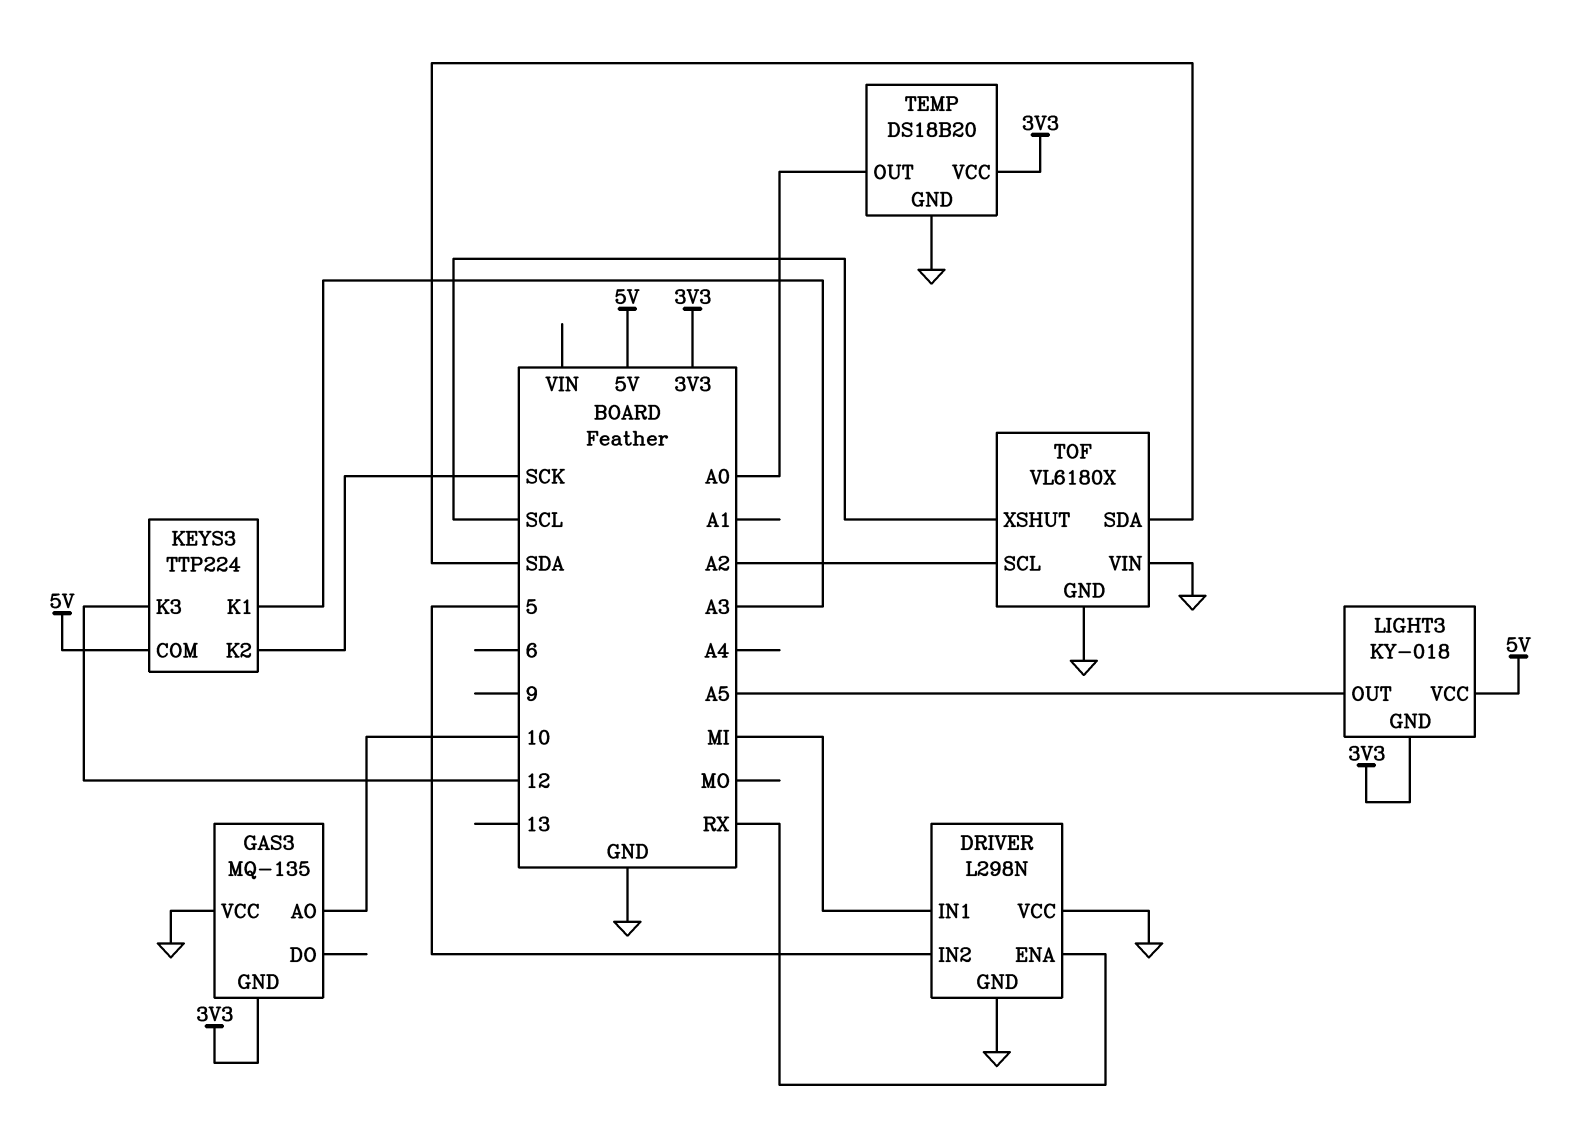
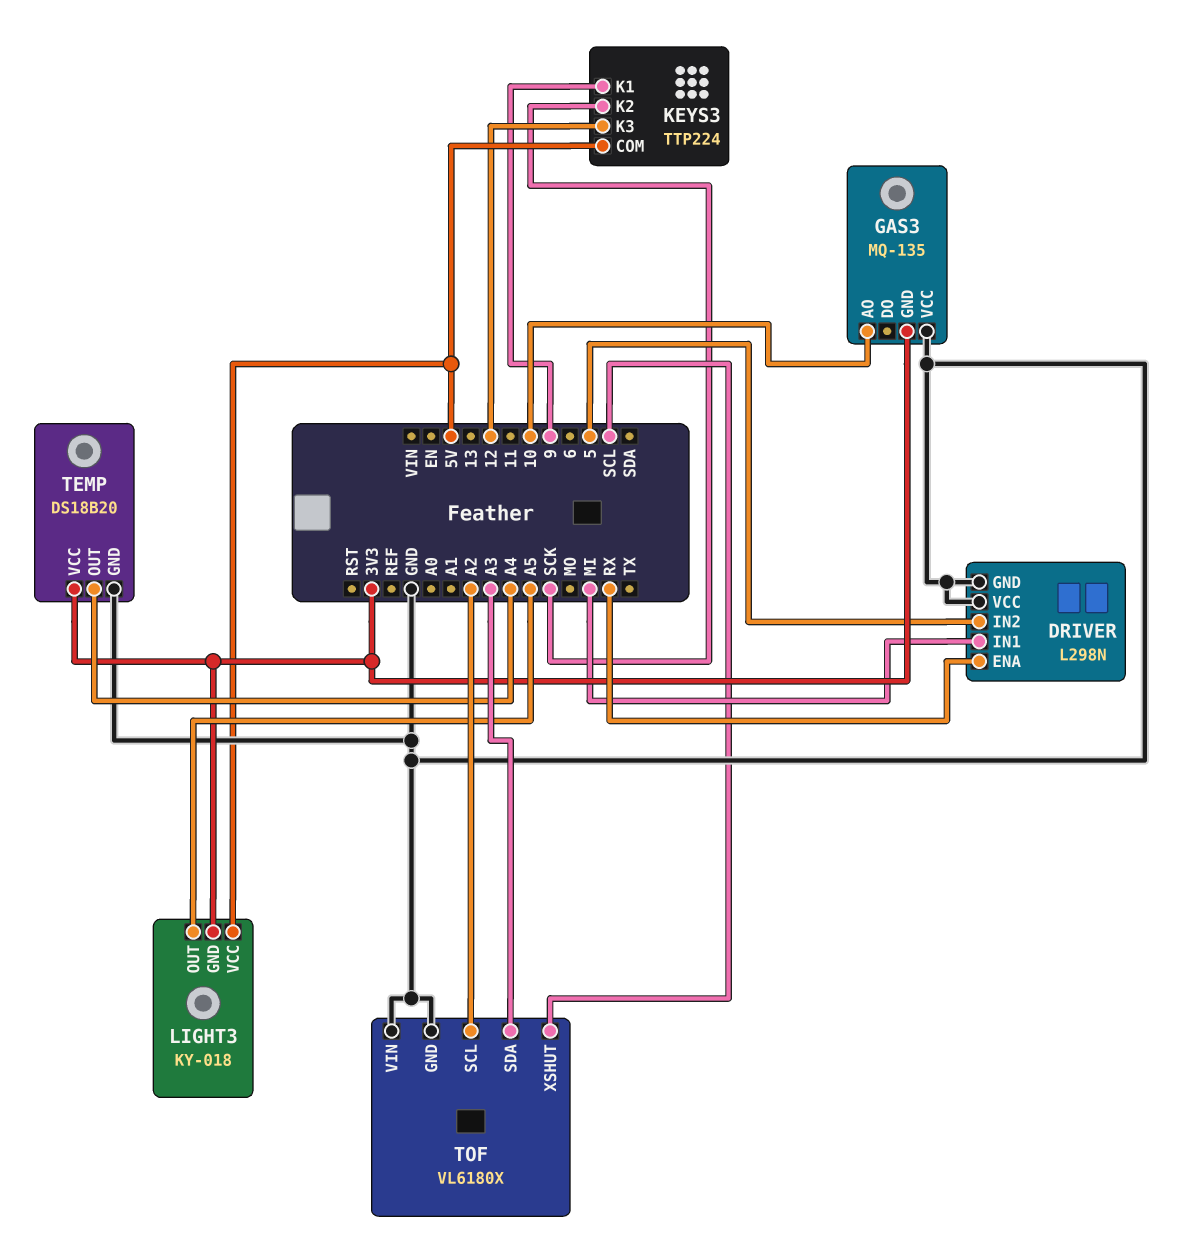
KEYS3 pin K1: A3 -> 9
TEMP pin OUT: A0 -> A4
TOF pin SDA: SDA -> A3

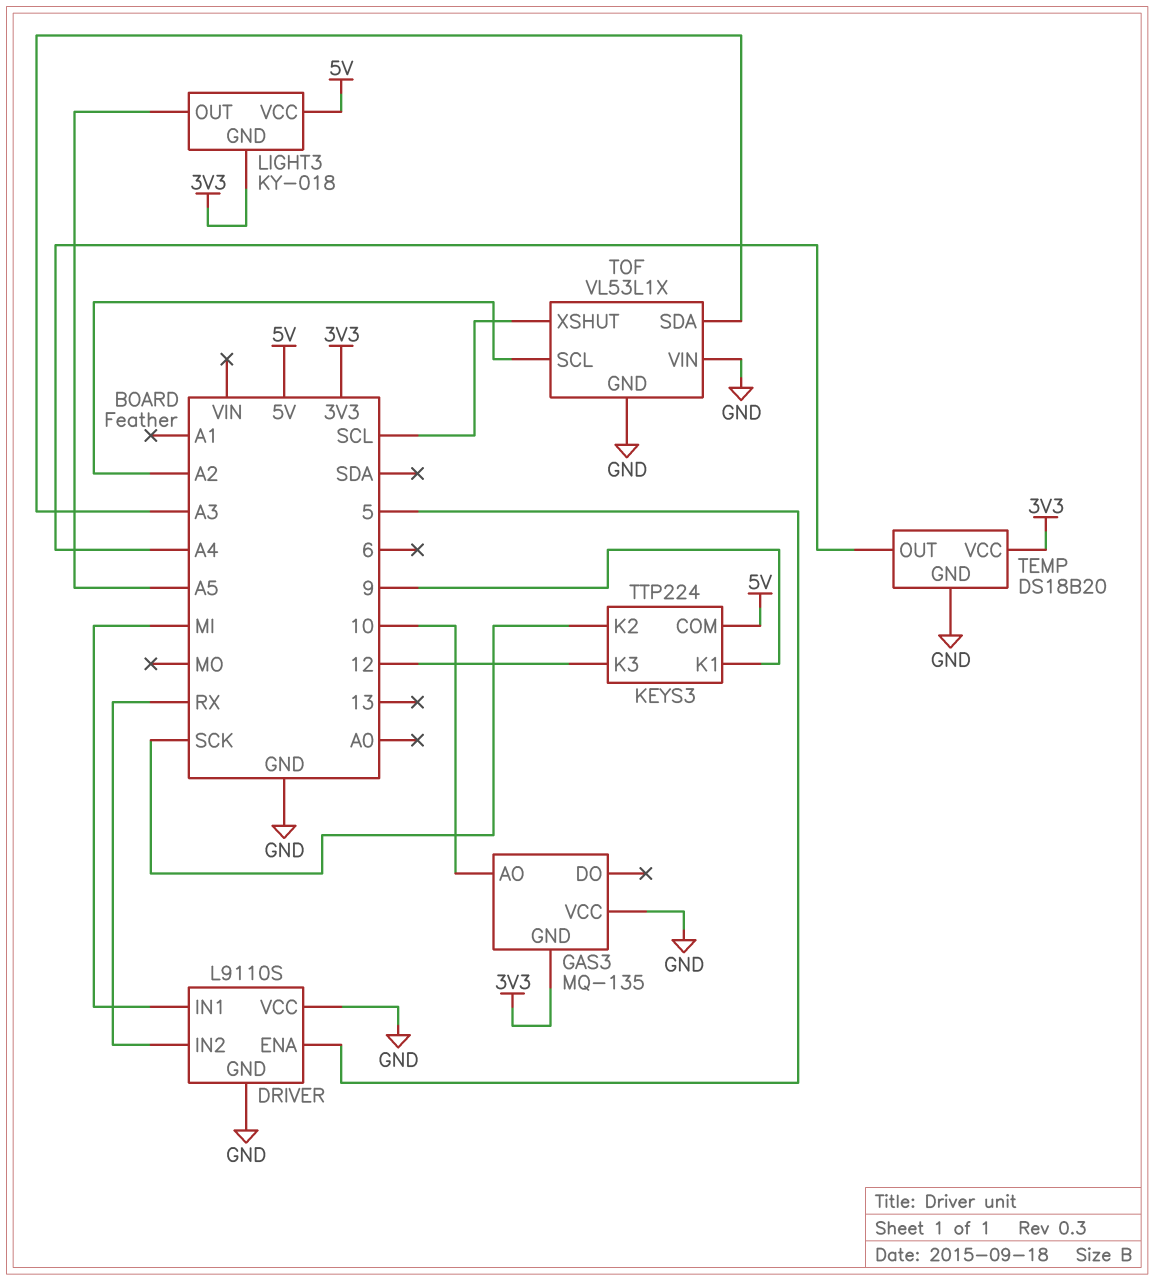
DRIVER: L298N -> L9110S
DRIVER pin ENA: RX -> 5
DRIVER pin IN2: 5 -> RX
TOF: VL6180X -> VL53L1X

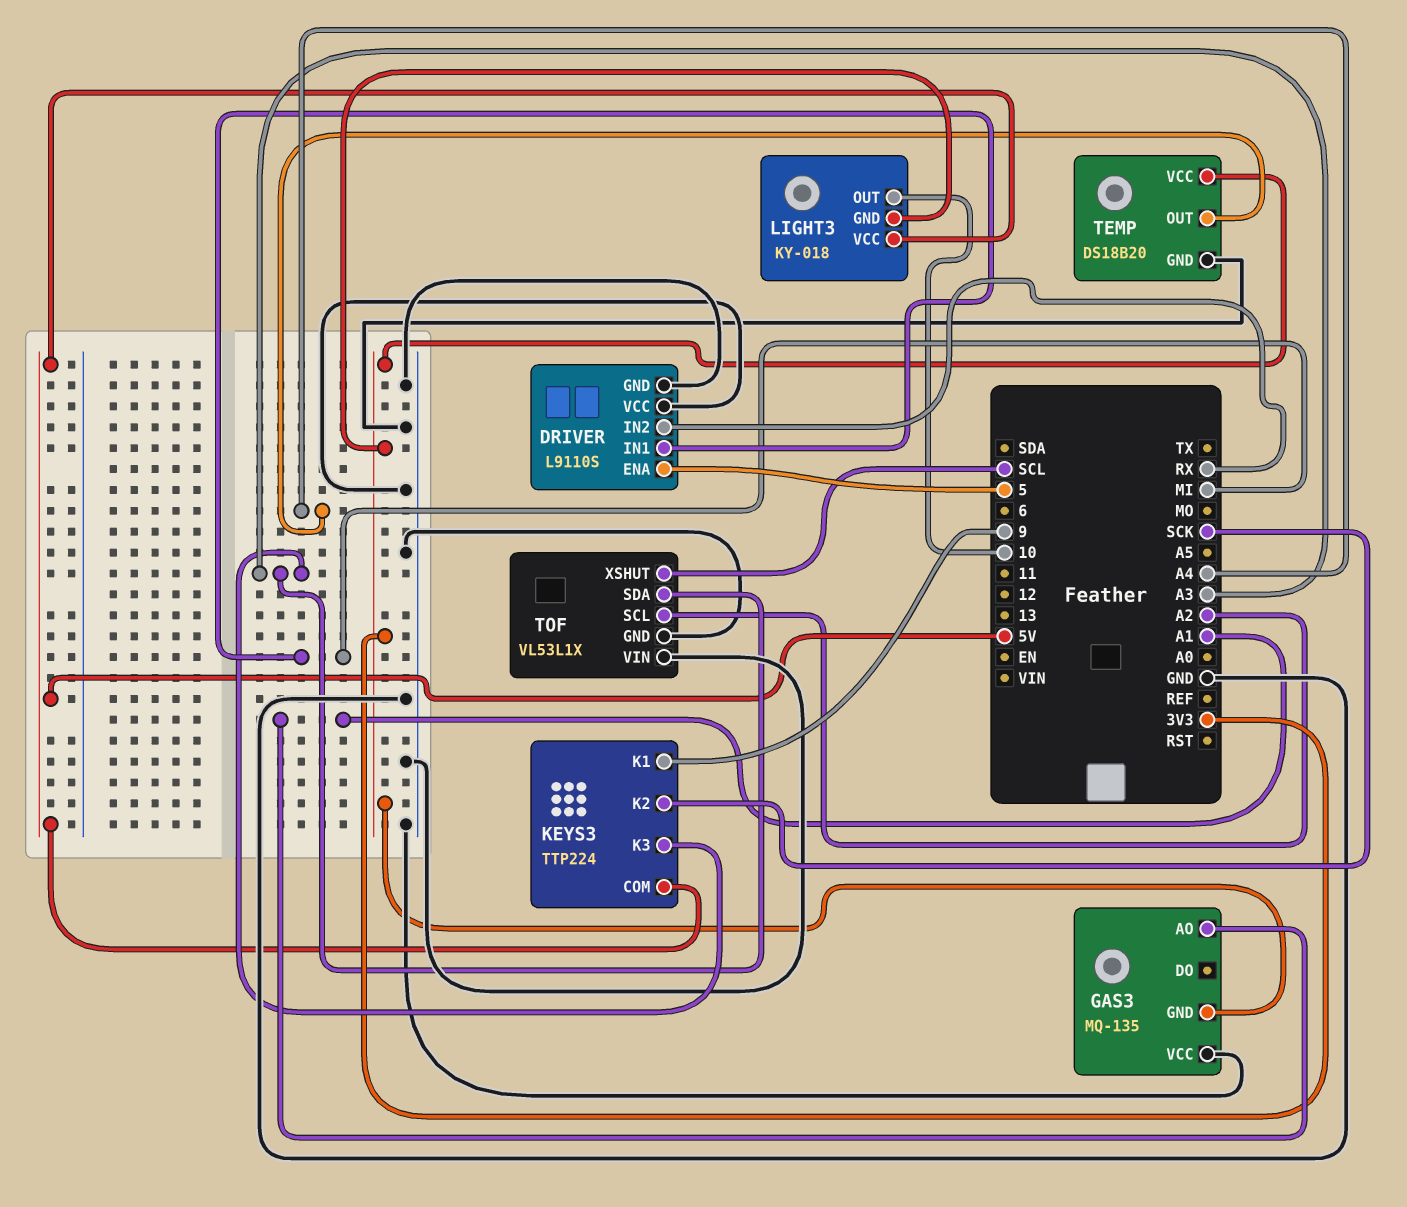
GAS3 pin AO: 10 -> A1
KEYS3 pin K3: 12 -> A3
LIGHT3 pin OUT: A5 -> 10

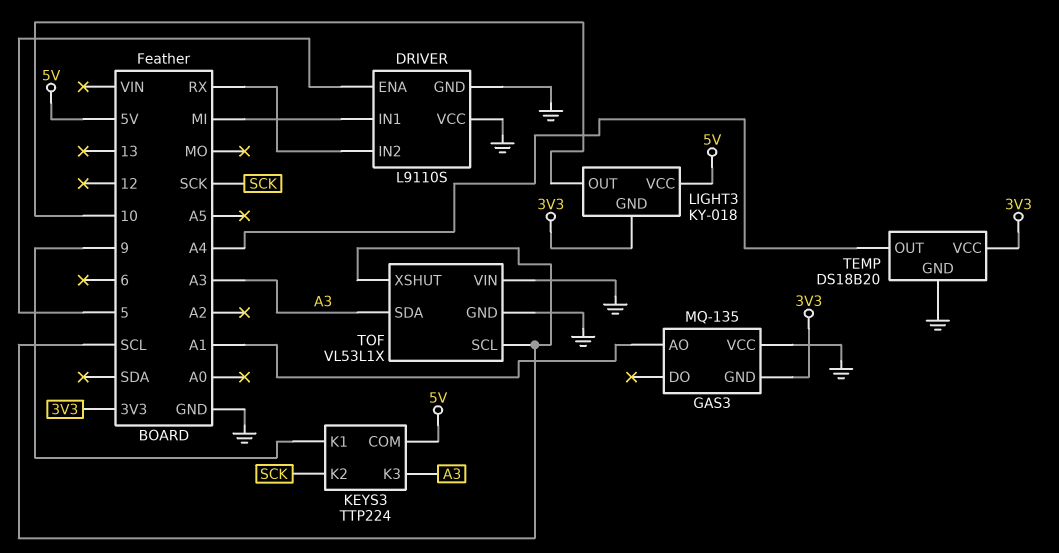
TOF pin SCL: A2 -> SCL

